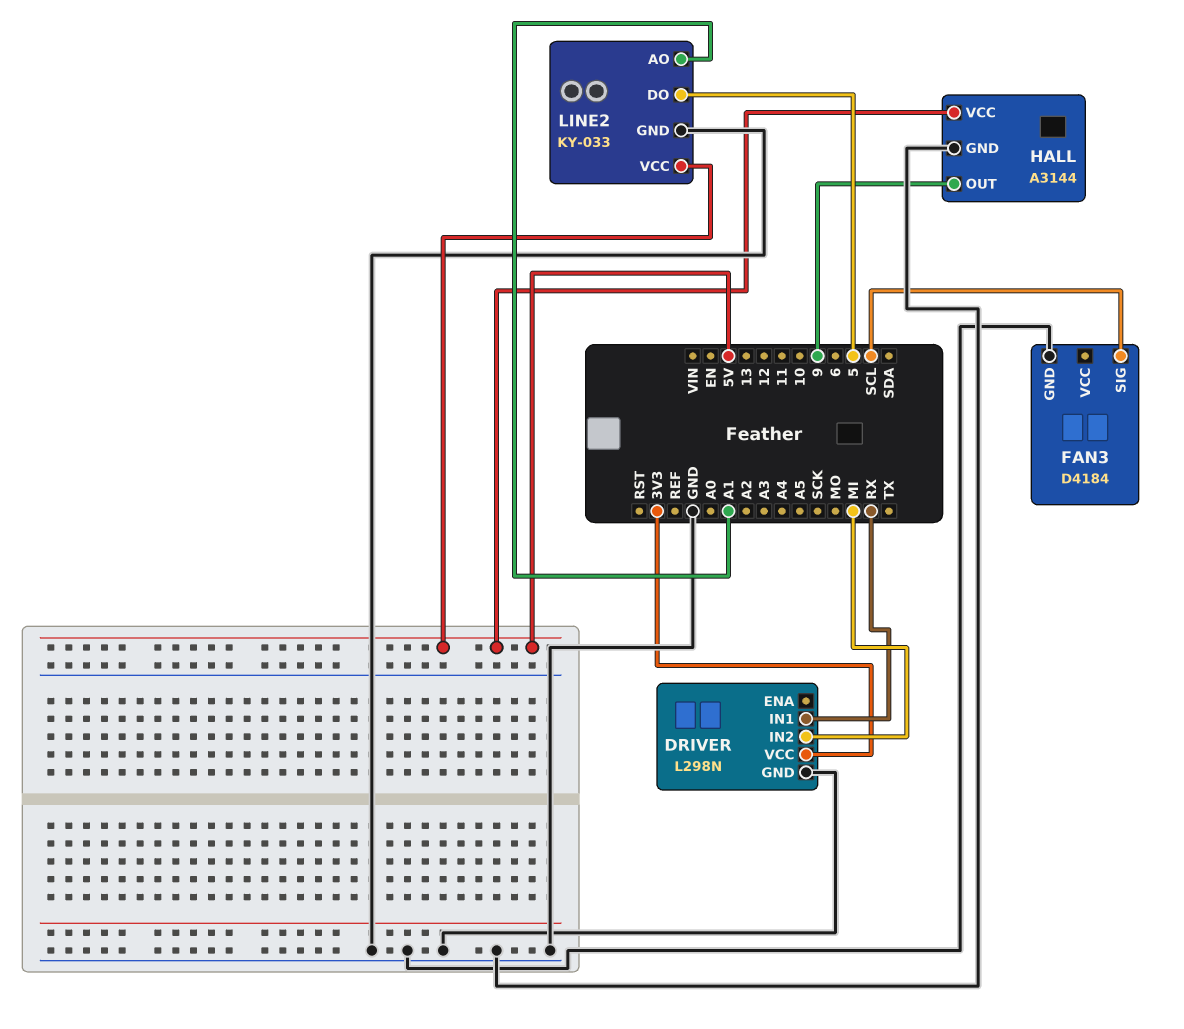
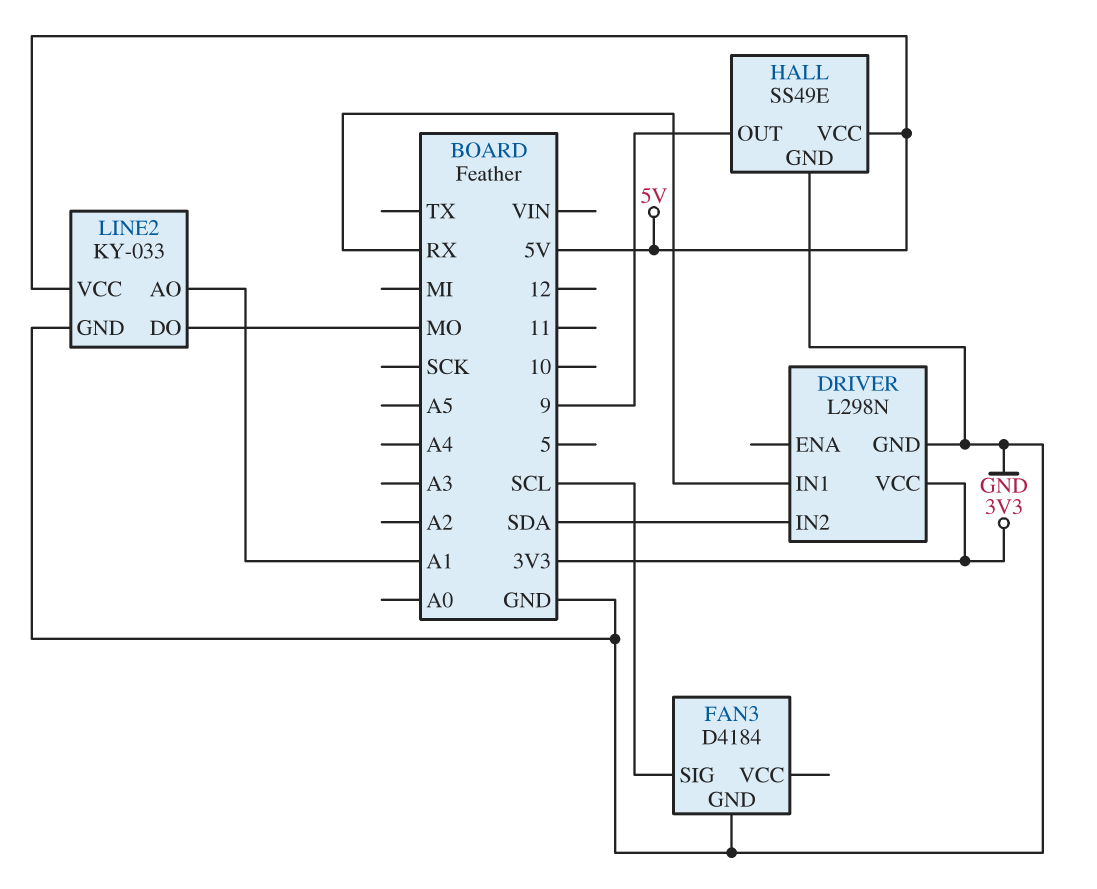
DRIVER pin IN2: MI -> SDA
HALL: A3144 -> SS49E
LINE2 pin DO: 5 -> MO

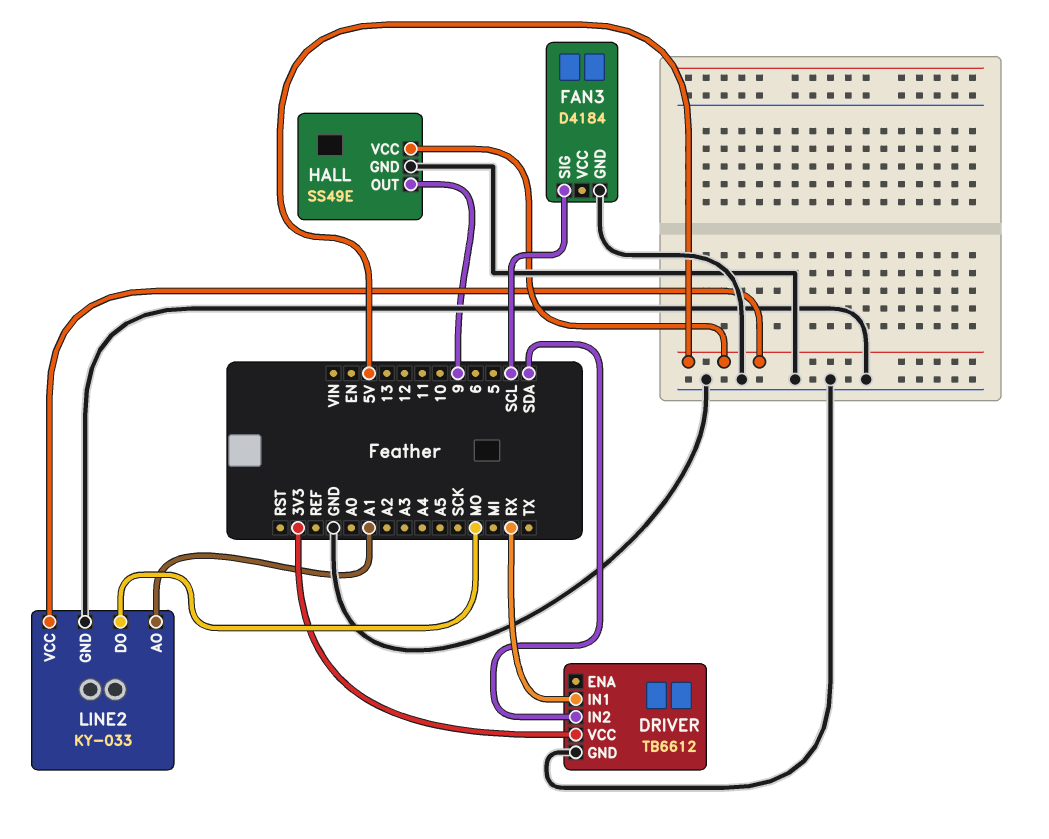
DRIVER: L298N -> TB6612

